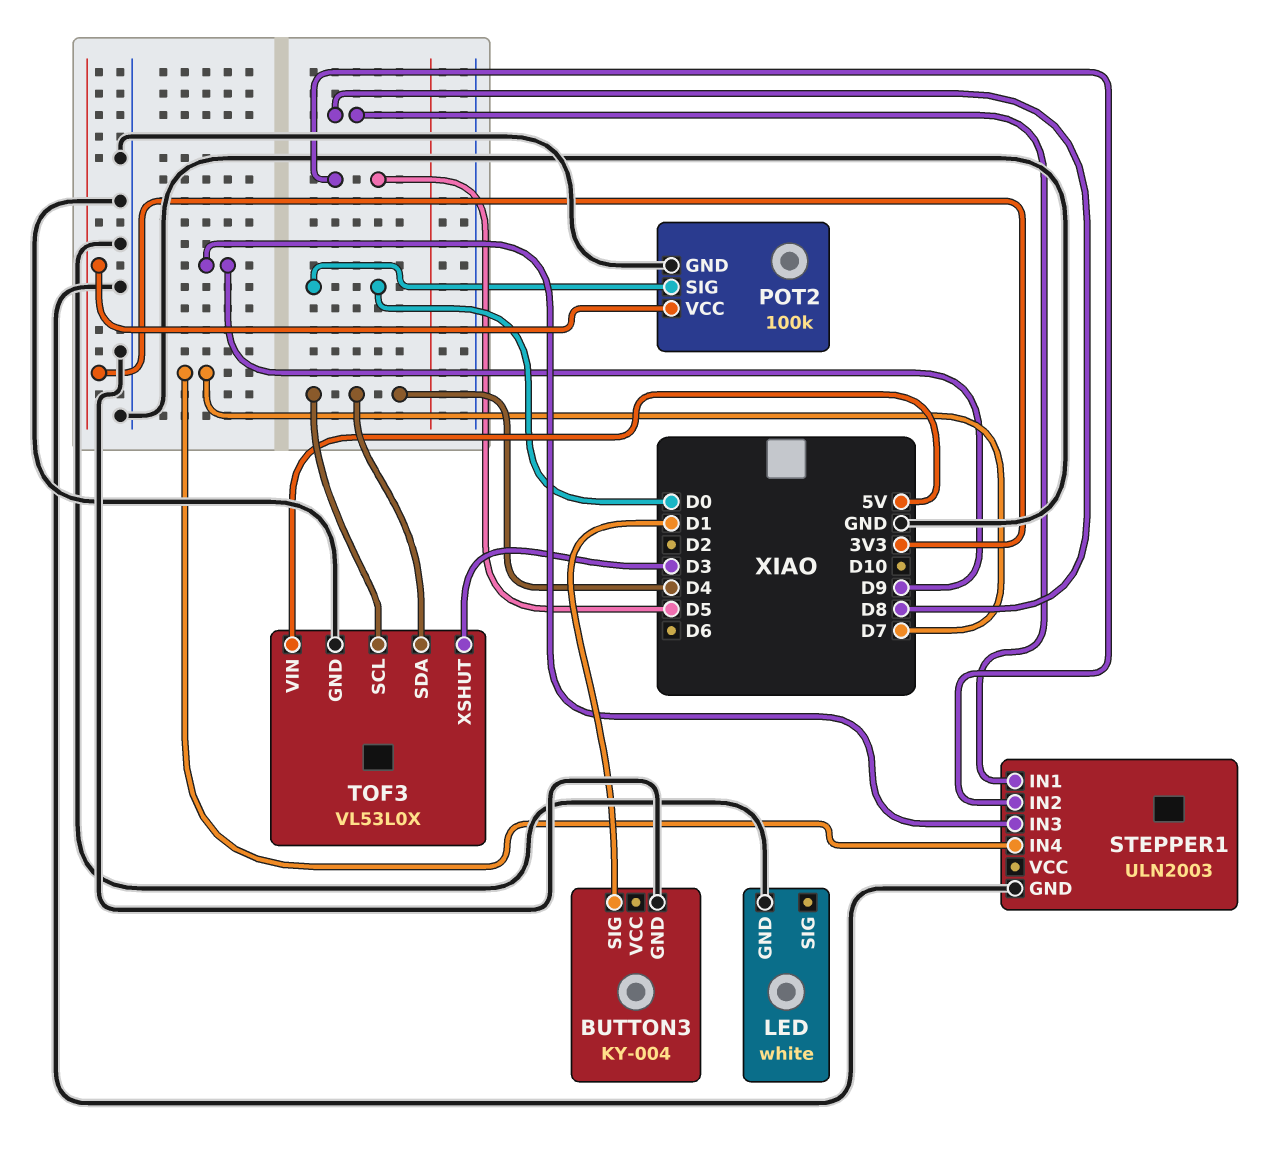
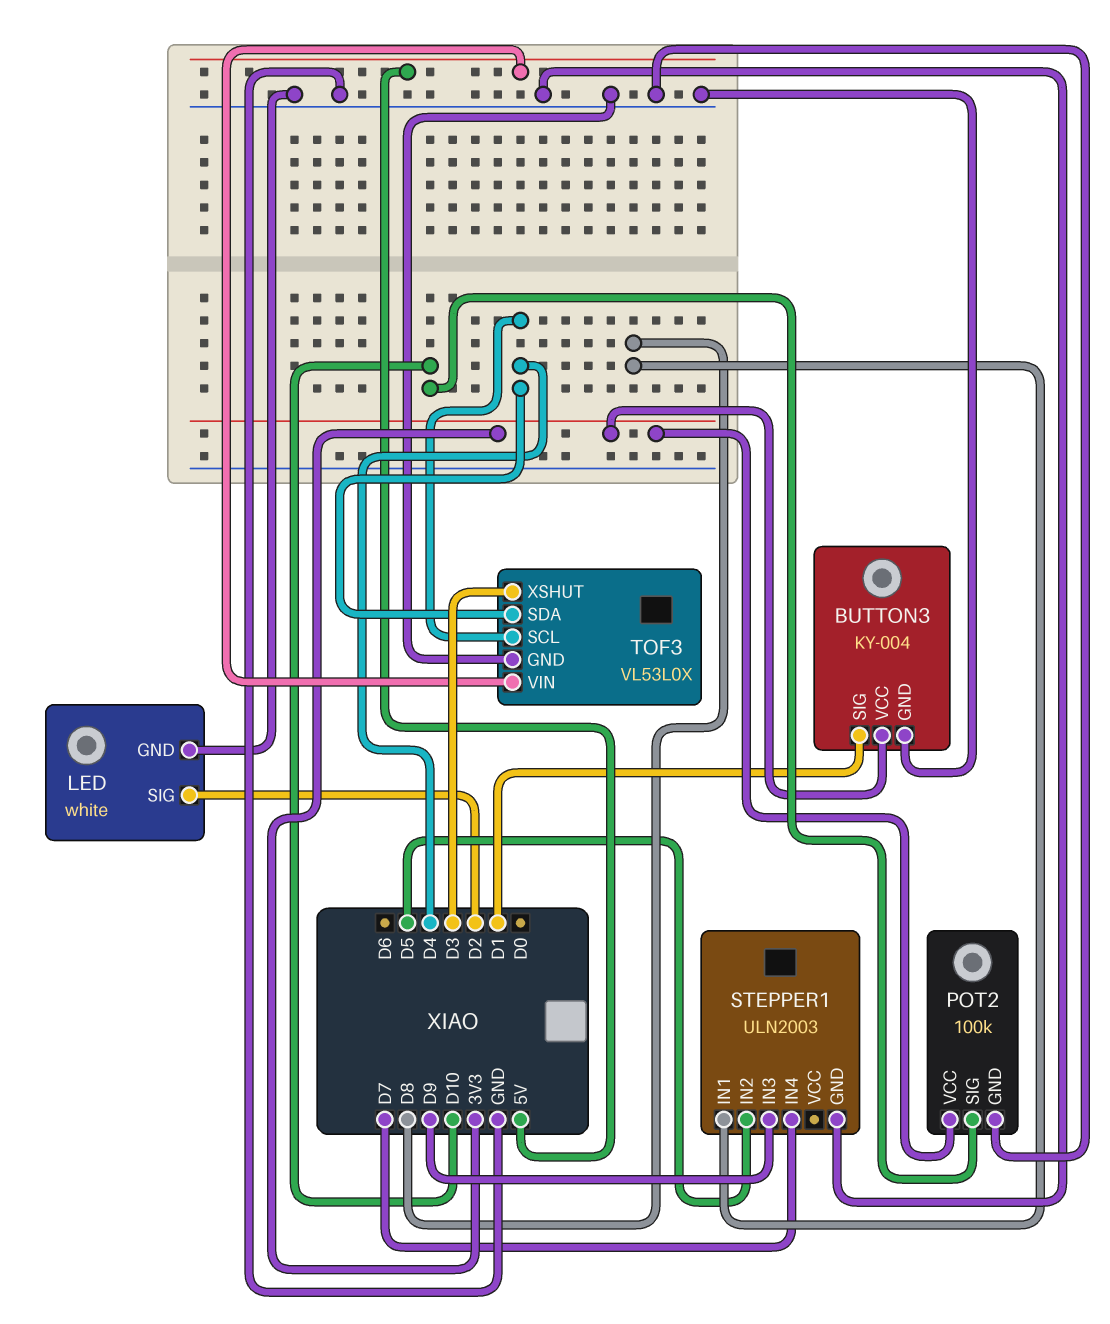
BUTTON3 pin VCC: none -> 3V3
LED pin SIG: none -> D2
POT2 pin SIG: D0 -> D10

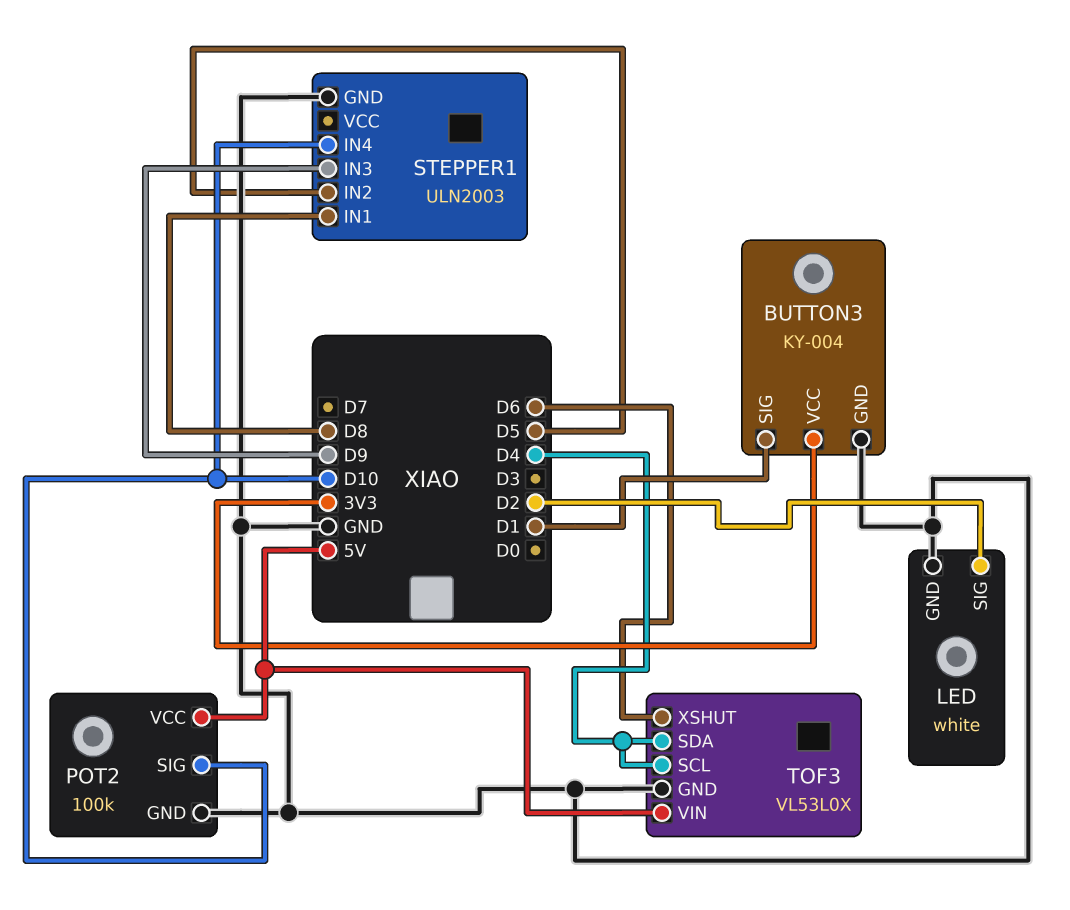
POT2 pin VCC: 3V3 -> 5V
STEPPER1 pin IN4: D7 -> D10
TOF3 pin XSHUT: D3 -> D6

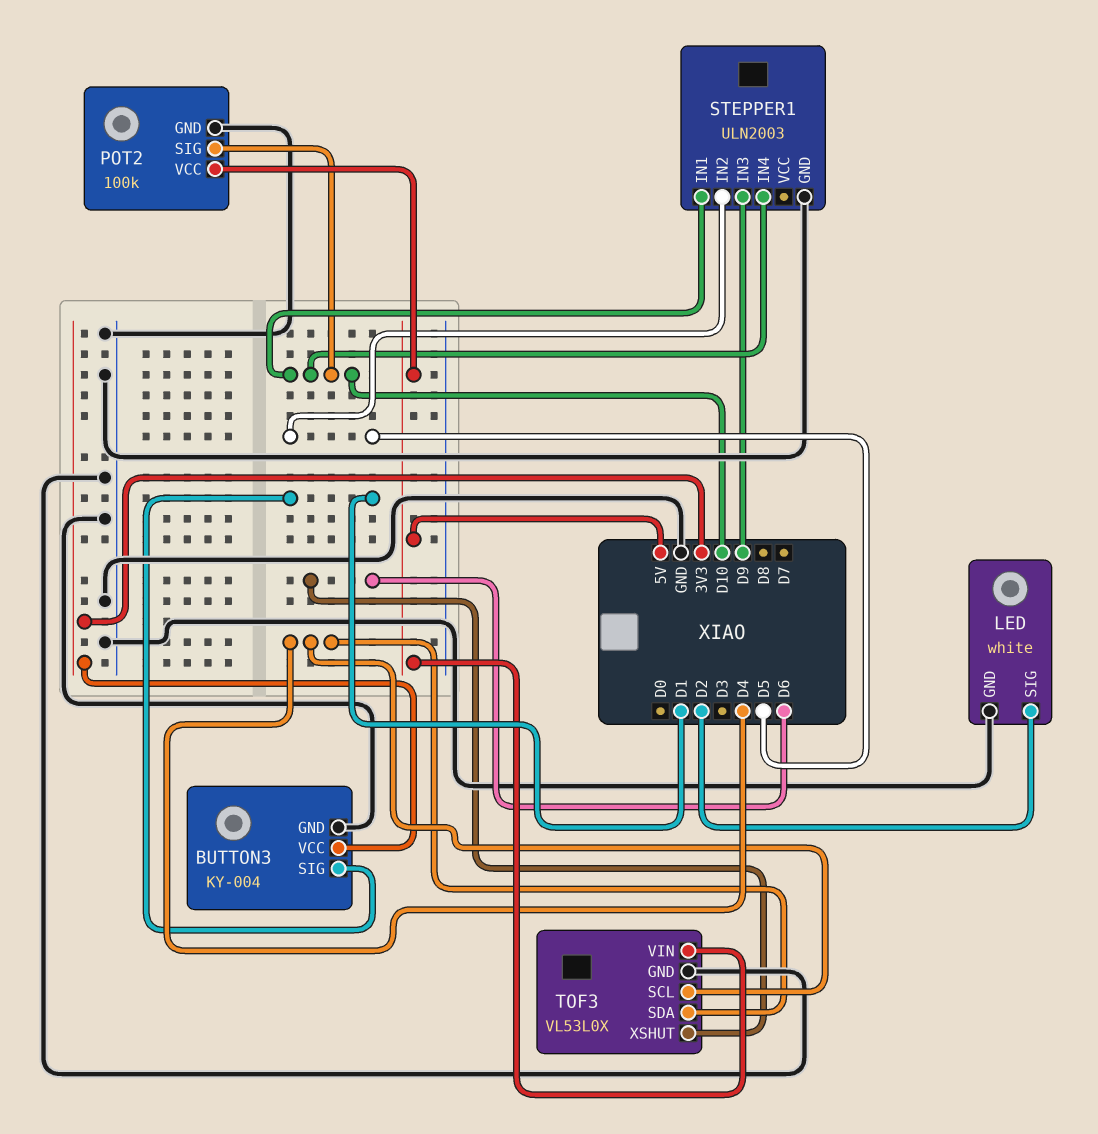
STEPPER1 pin IN1: D8 -> D10

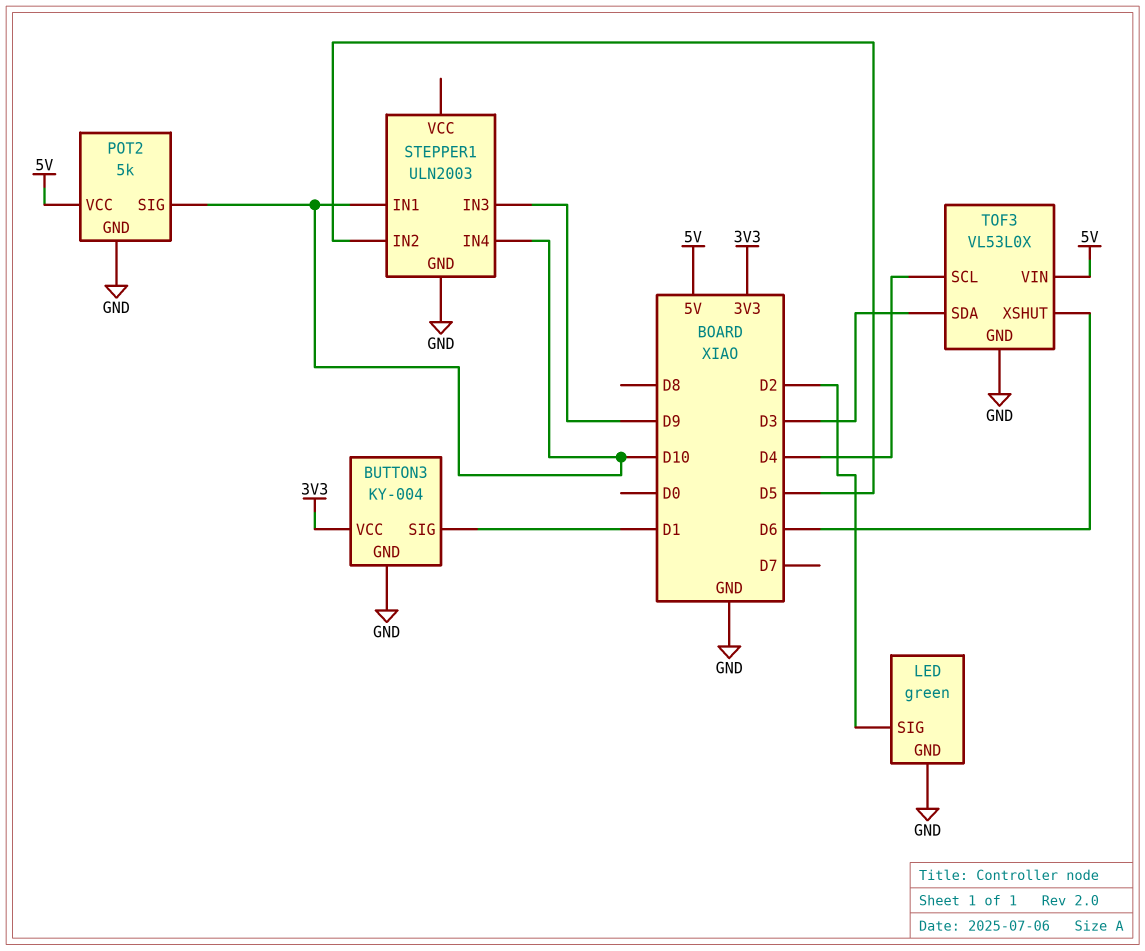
LED: white -> green
POT2: 100k -> 5k
TOF3 pin SDA: D4 -> D3

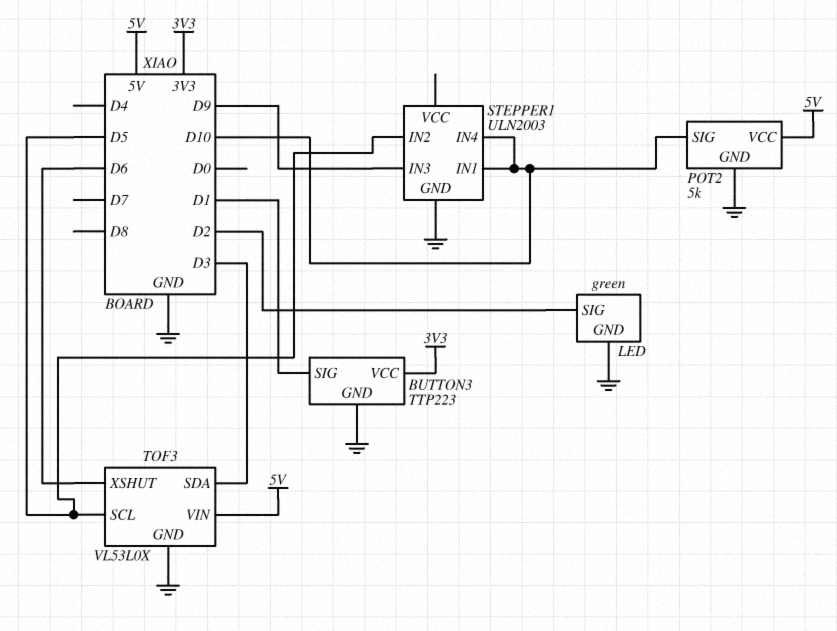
BUTTON3: KY-004 -> TTP223
TOF3 pin SCL: D4 -> D5

